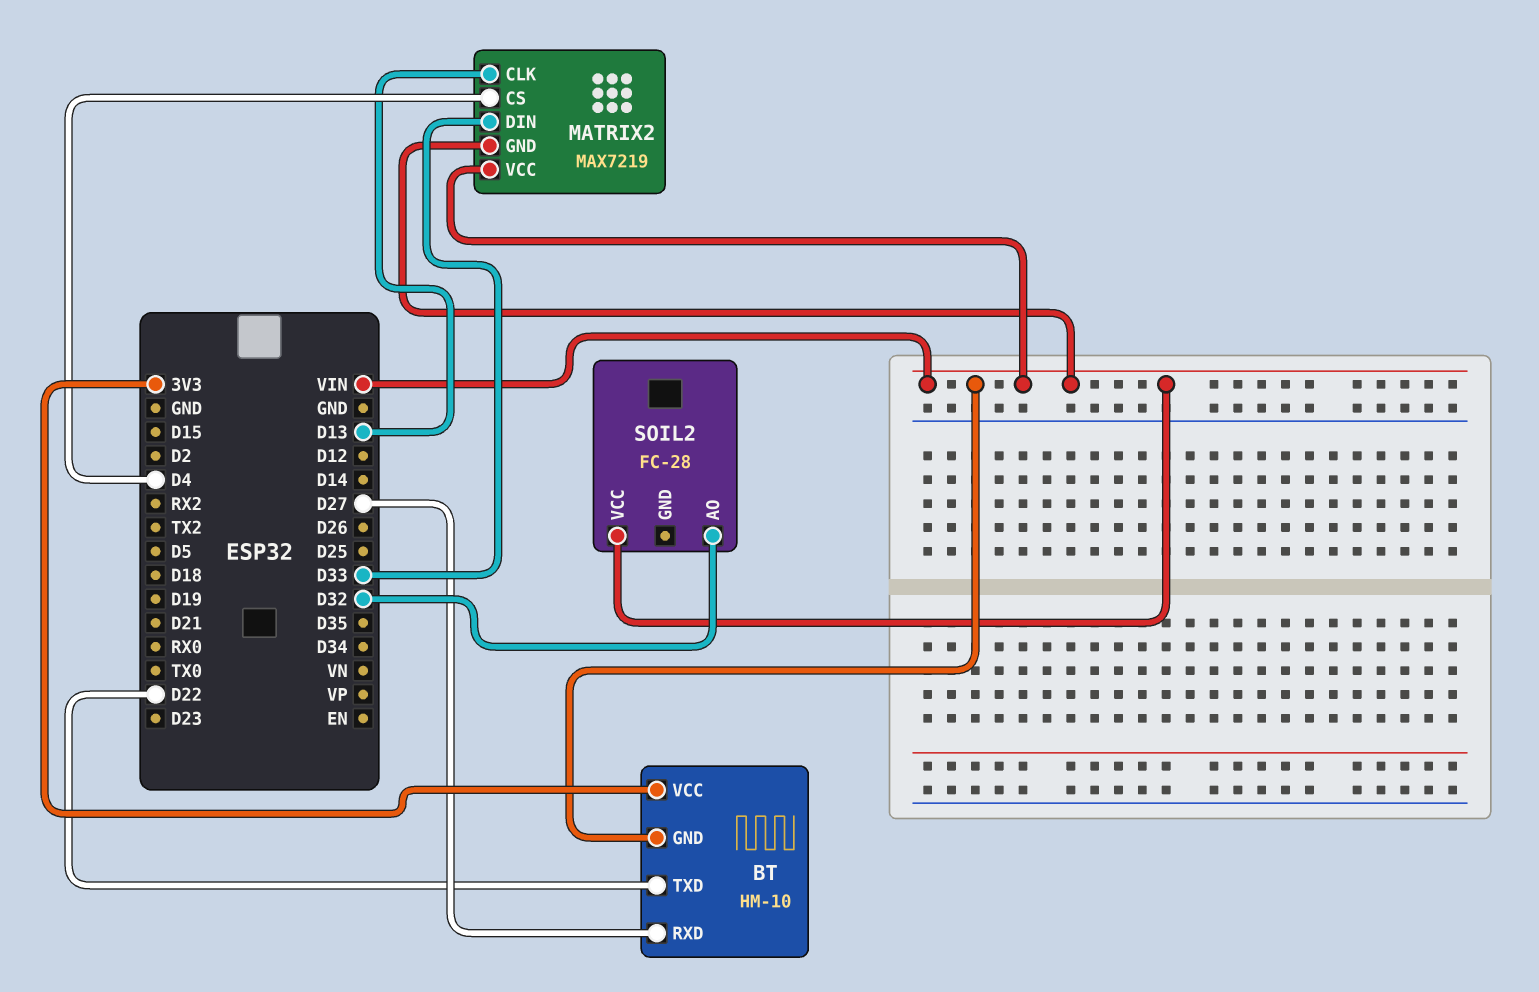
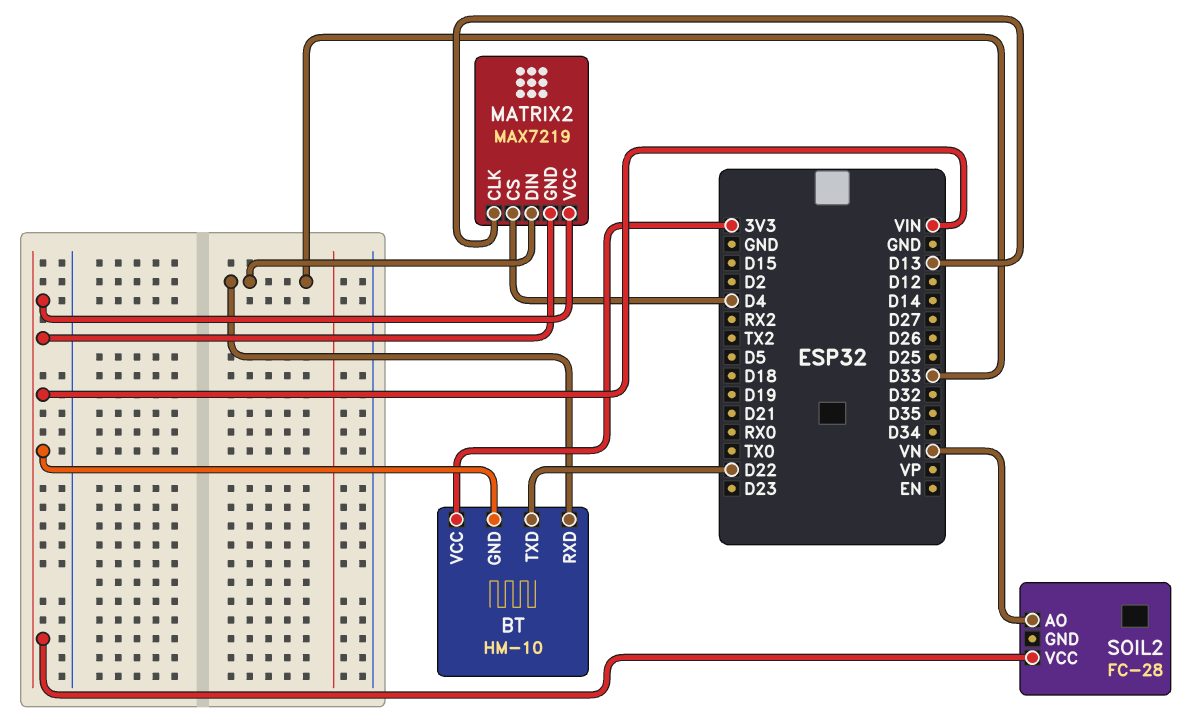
BT pin RXD: D27 -> D33
SOIL2 pin AO: D32 -> VN

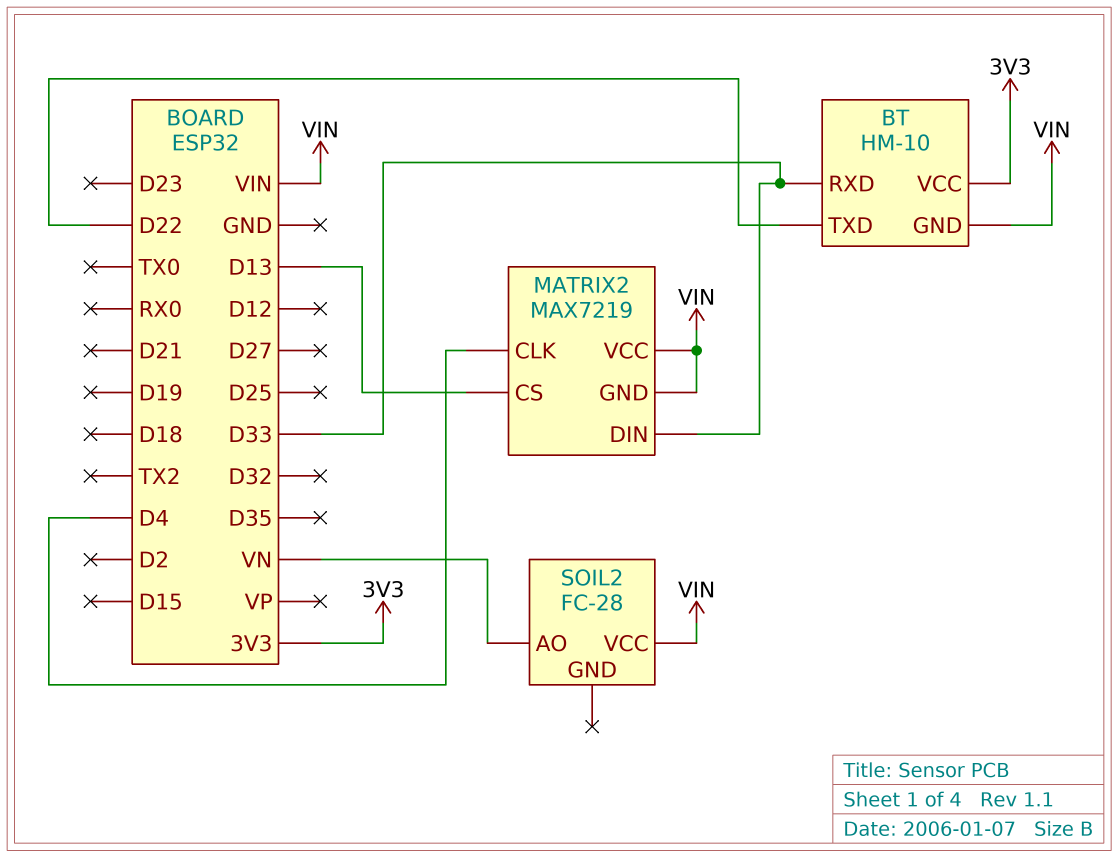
MATRIX2 pin CLK: D13 -> D4
MATRIX2 pin CS: D4 -> D13

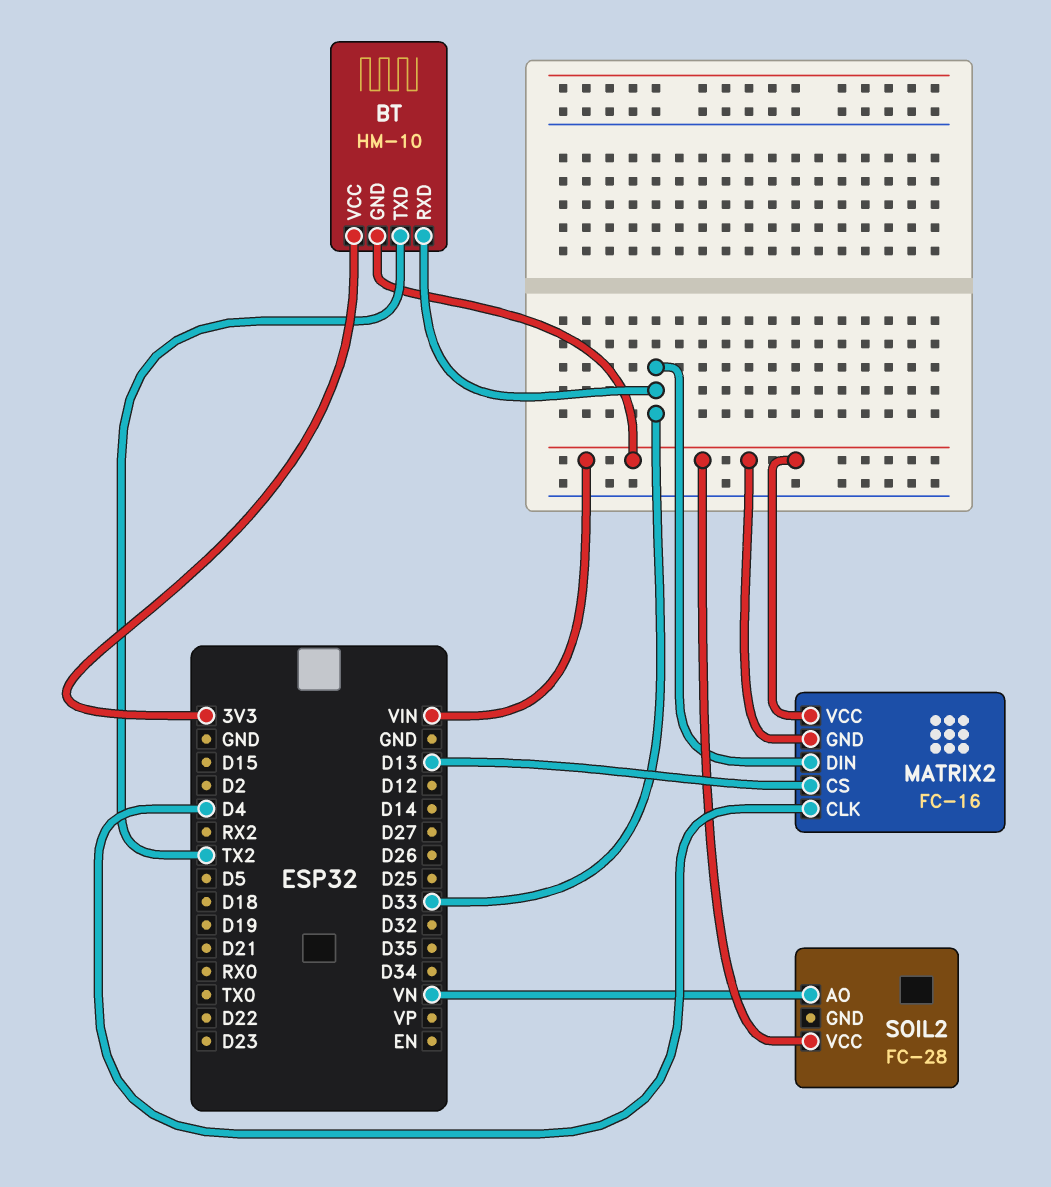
BT pin TXD: D22 -> TX2
MATRIX2: MAX7219 -> FC-16

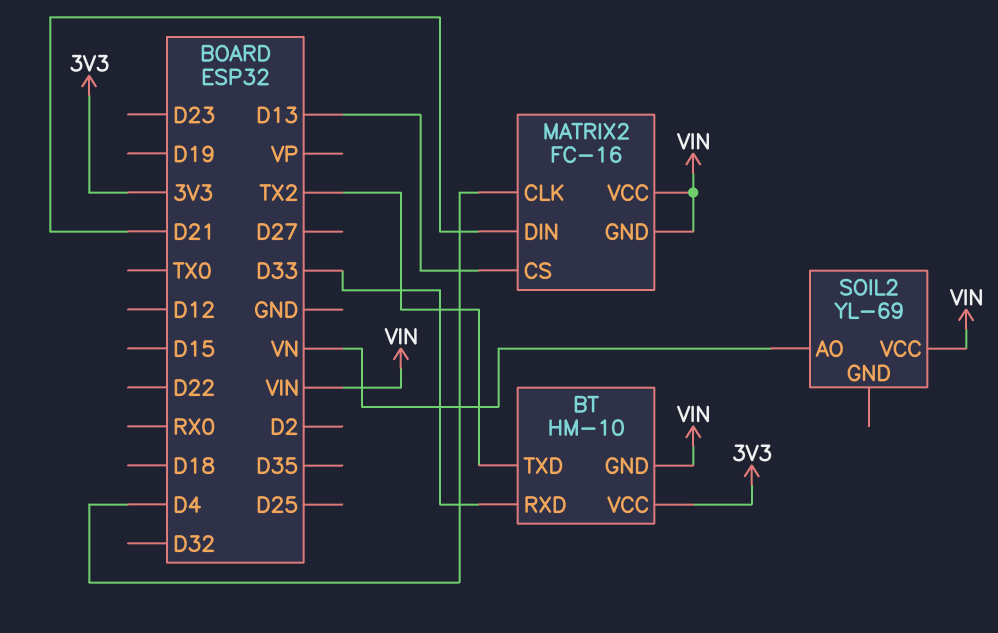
MATRIX2 pin DIN: D33 -> D21
SOIL2: FC-28 -> YL-69

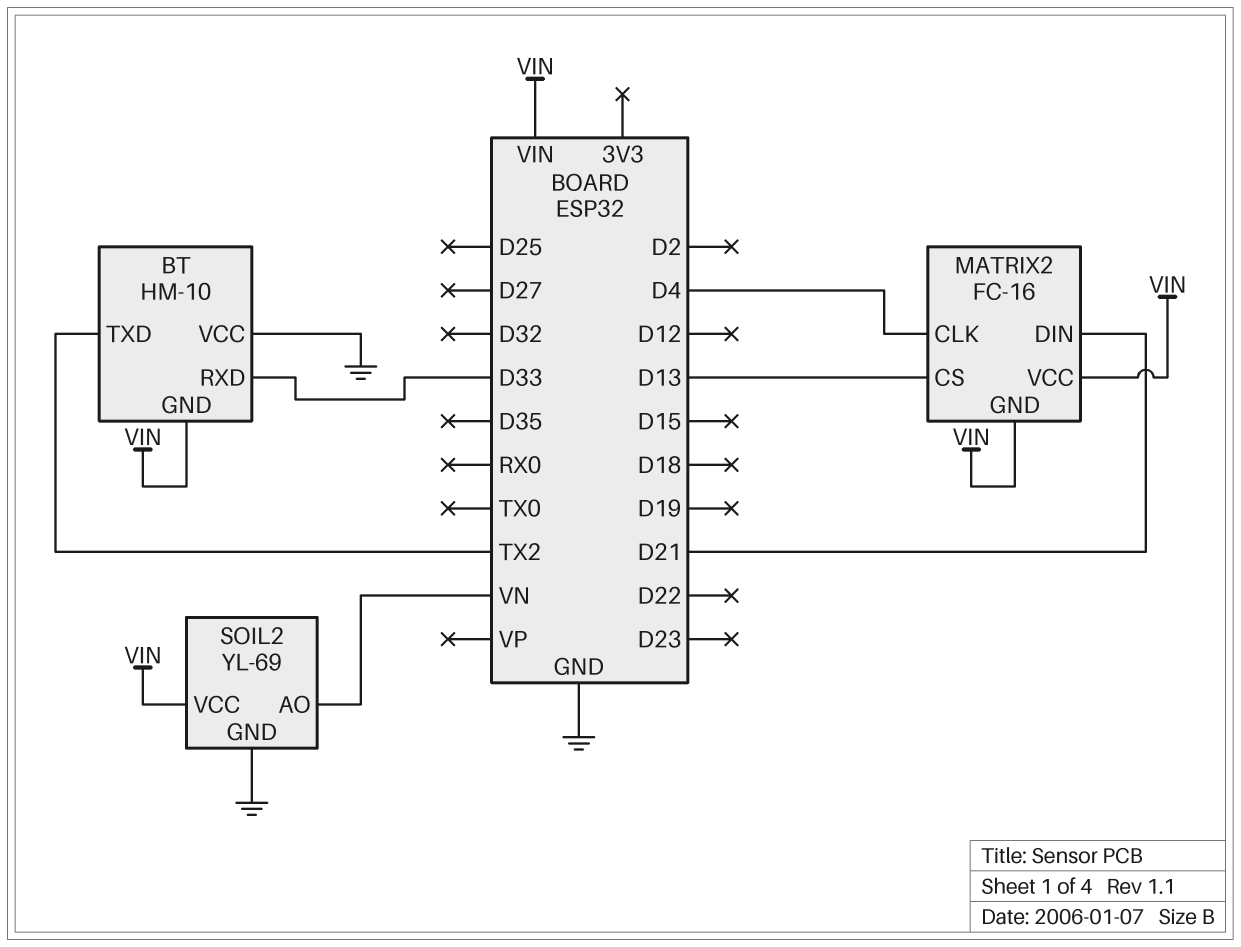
BT pin VCC: 3V3 -> GND
SOIL2 pin GND: none -> GND

